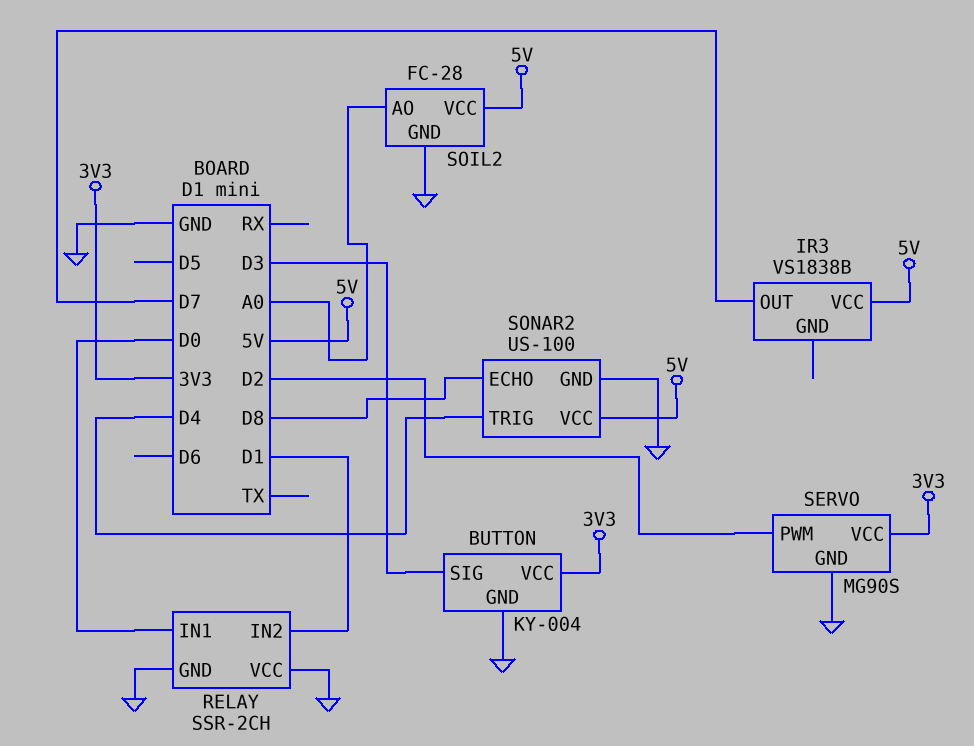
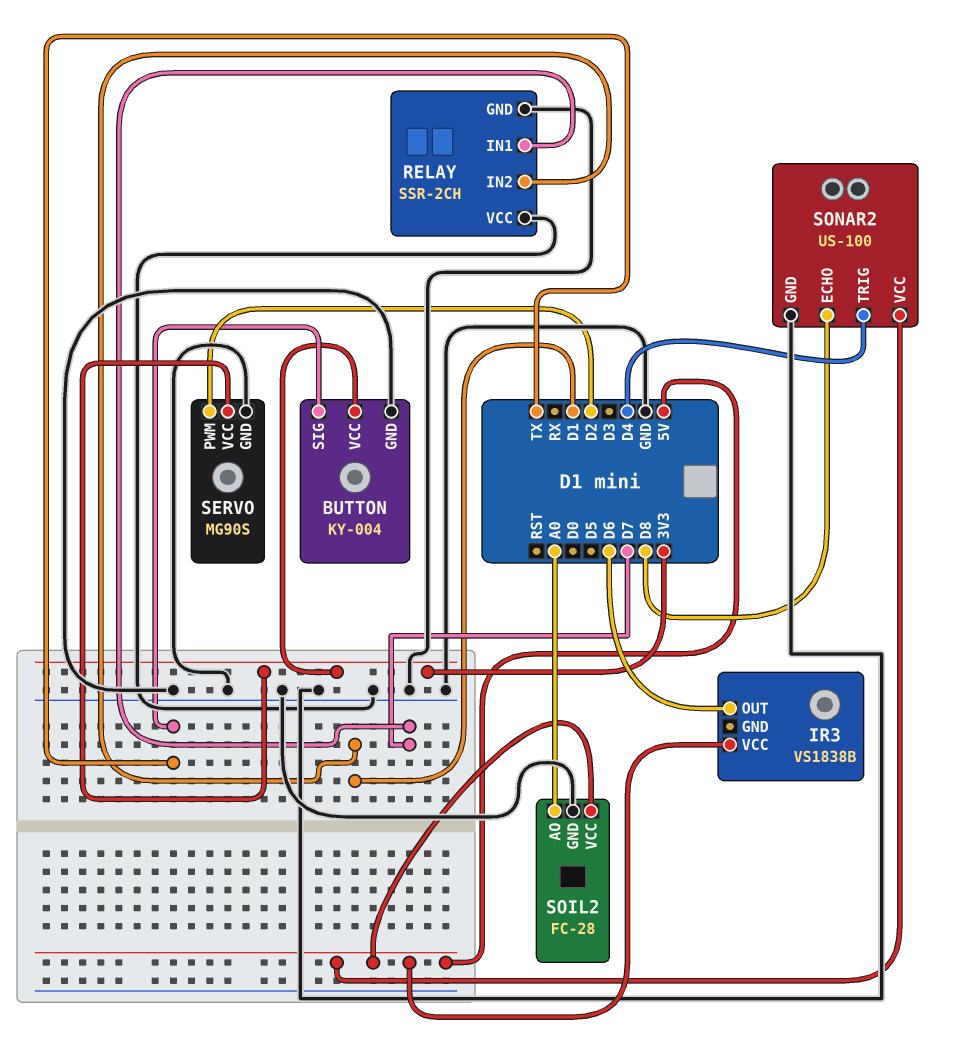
BUTTON pin SIG: D3 -> TX
IR3 pin OUT: D7 -> D6
RELAY pin IN1: D0 -> D7

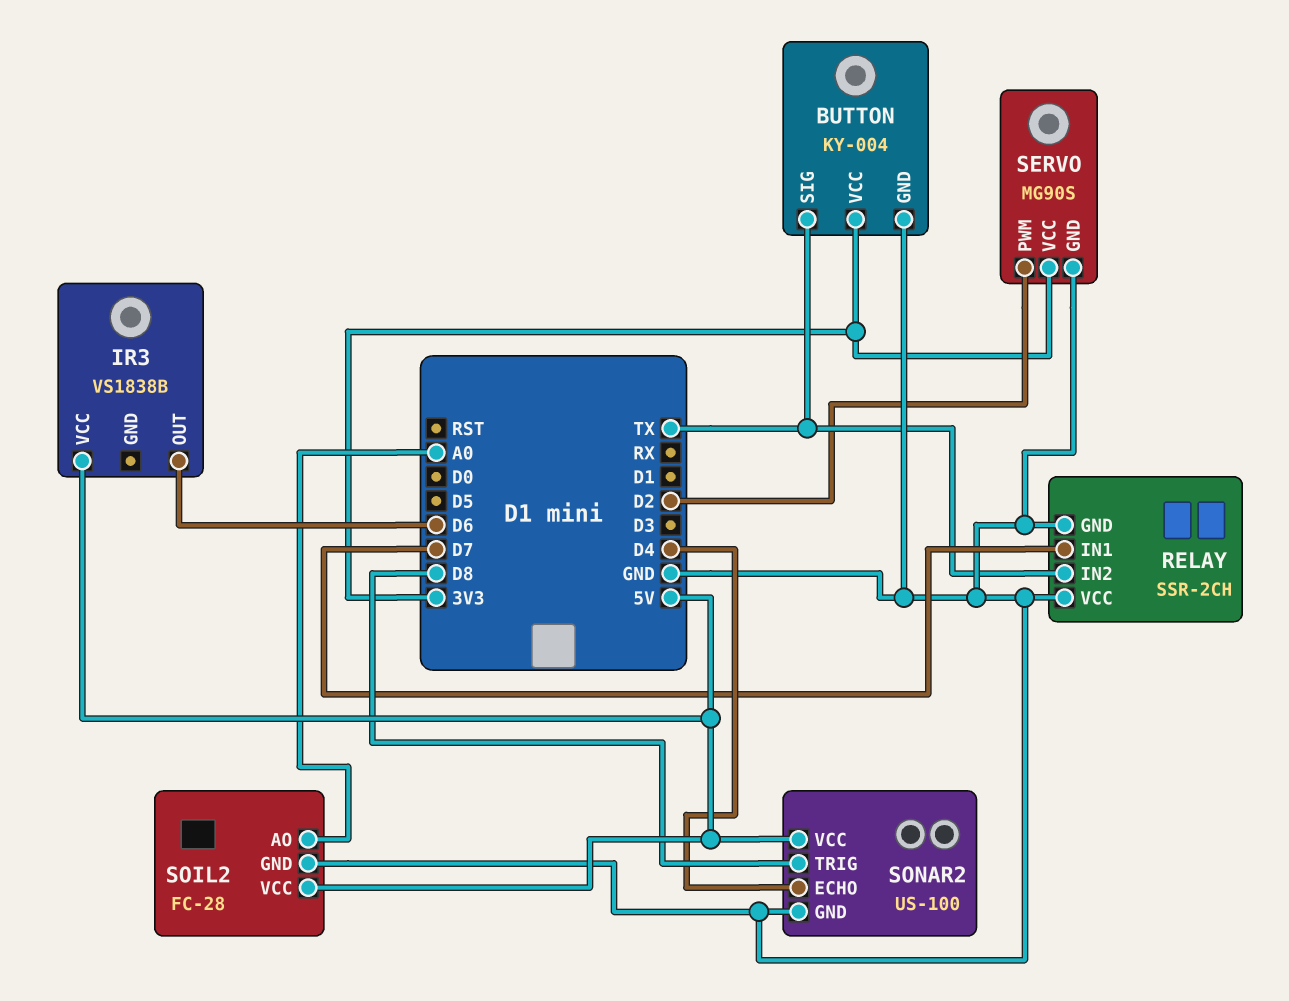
RELAY pin IN2: D1 -> TX
SONAR2 pin ECHO: D8 -> D4
SONAR2 pin TRIG: D4 -> D8

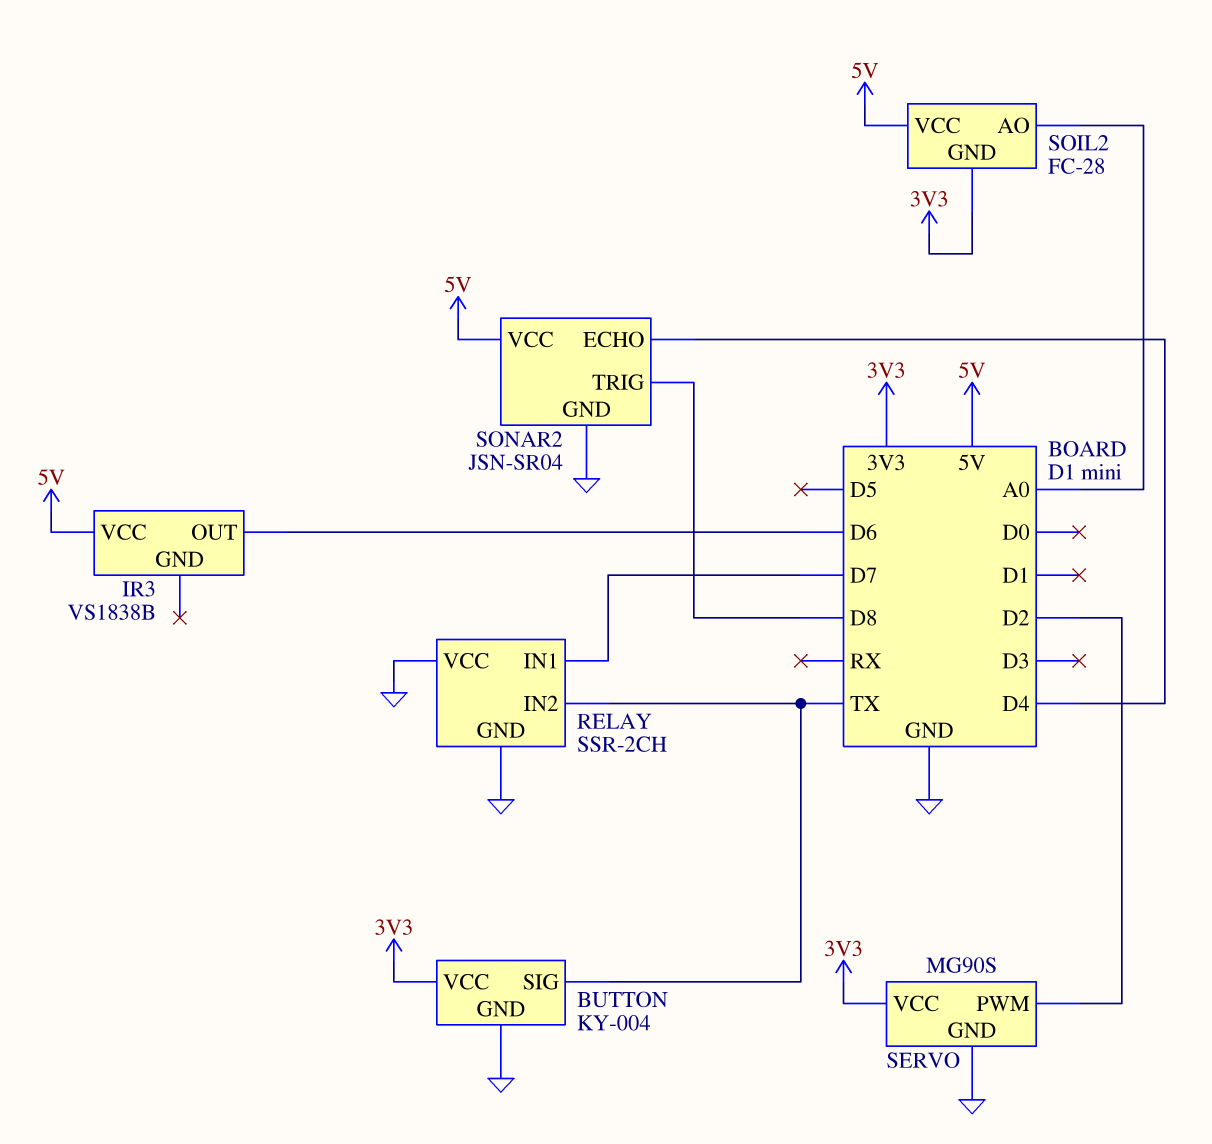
SOIL2 pin GND: GND -> 3V3
SONAR2: US-100 -> JSN-SR04

